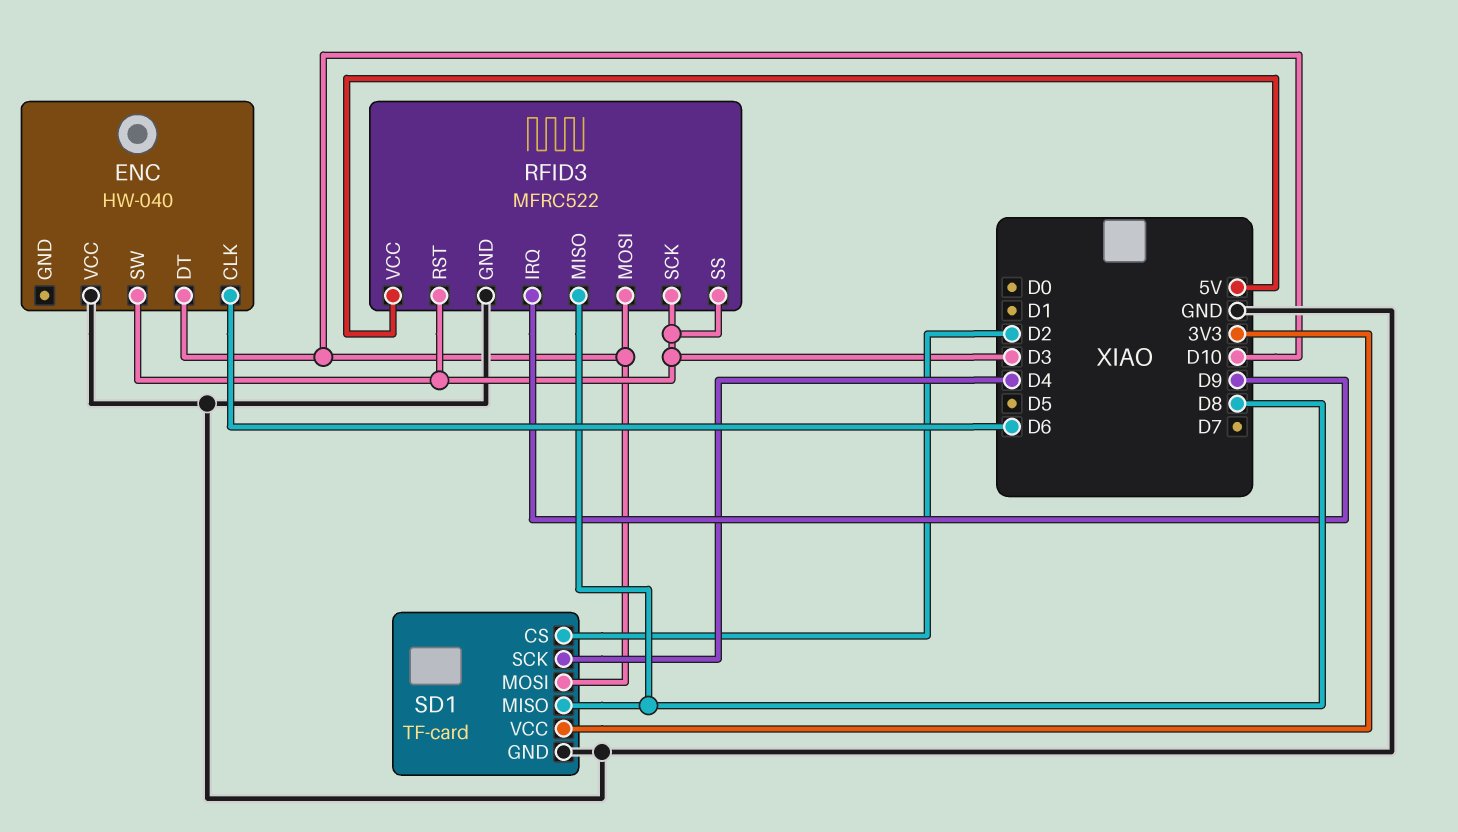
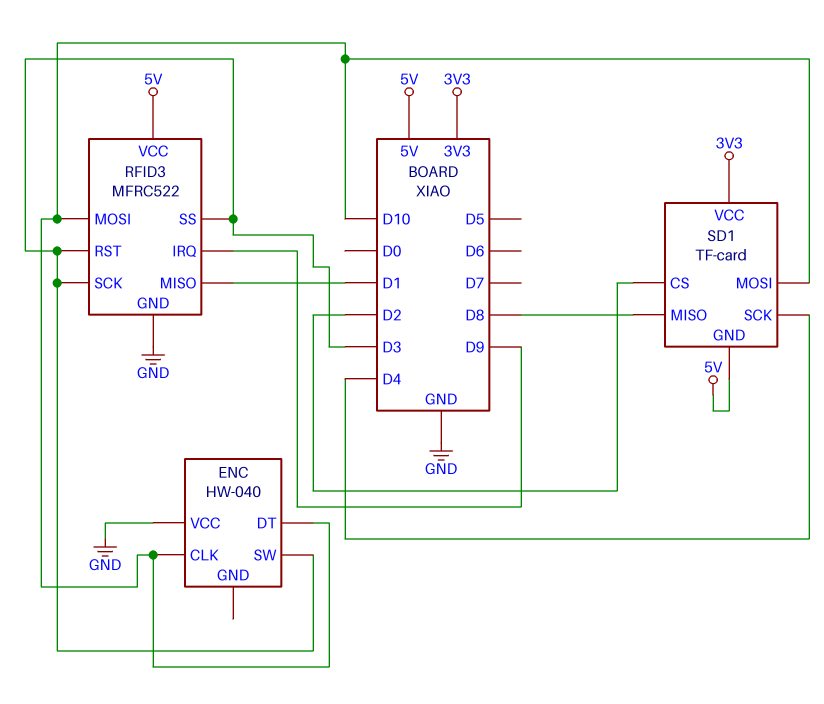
ENC pin CLK: D6 -> D10
RFID3 pin MISO: D8 -> D1
SD1 pin GND: GND -> 5V

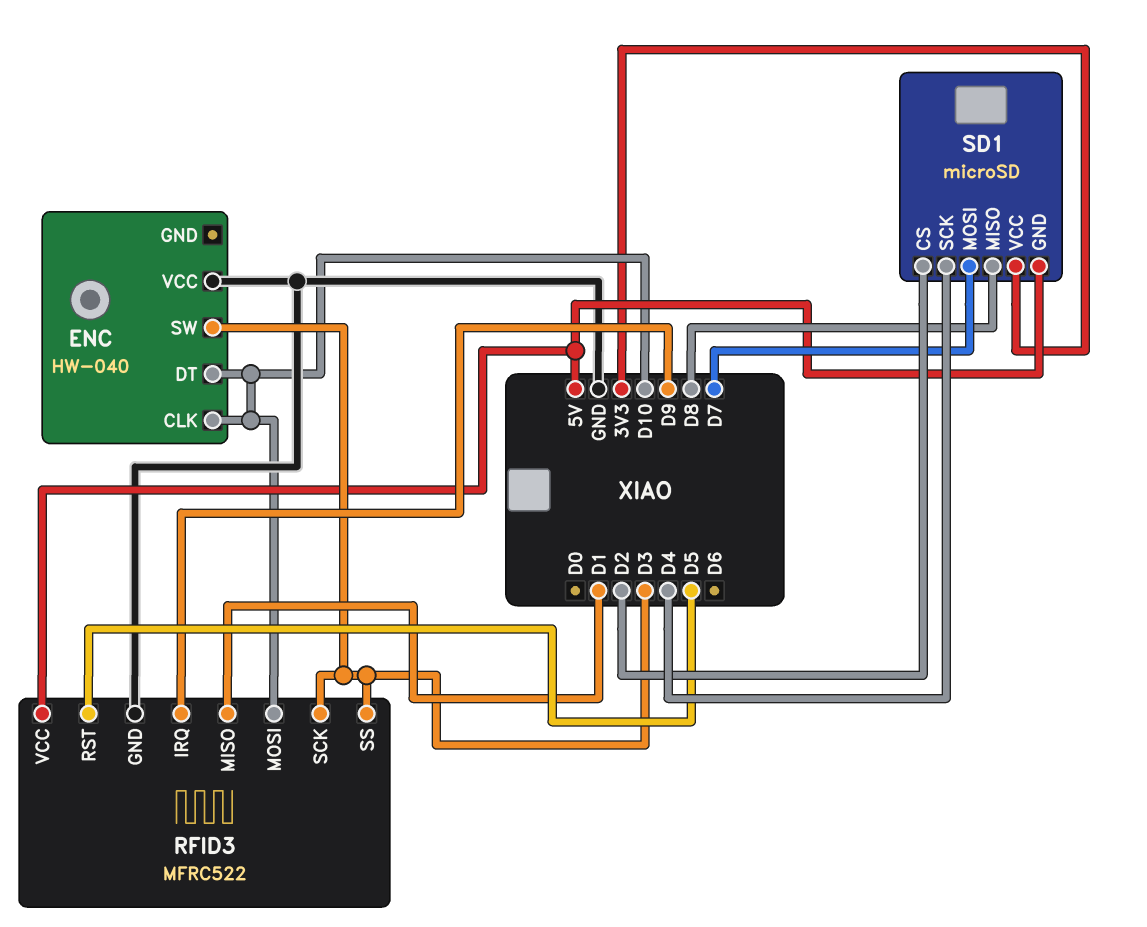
RFID3 pin RST: D3 -> D5
SD1: TF-card -> microSD
SD1 pin MOSI: D10 -> D7

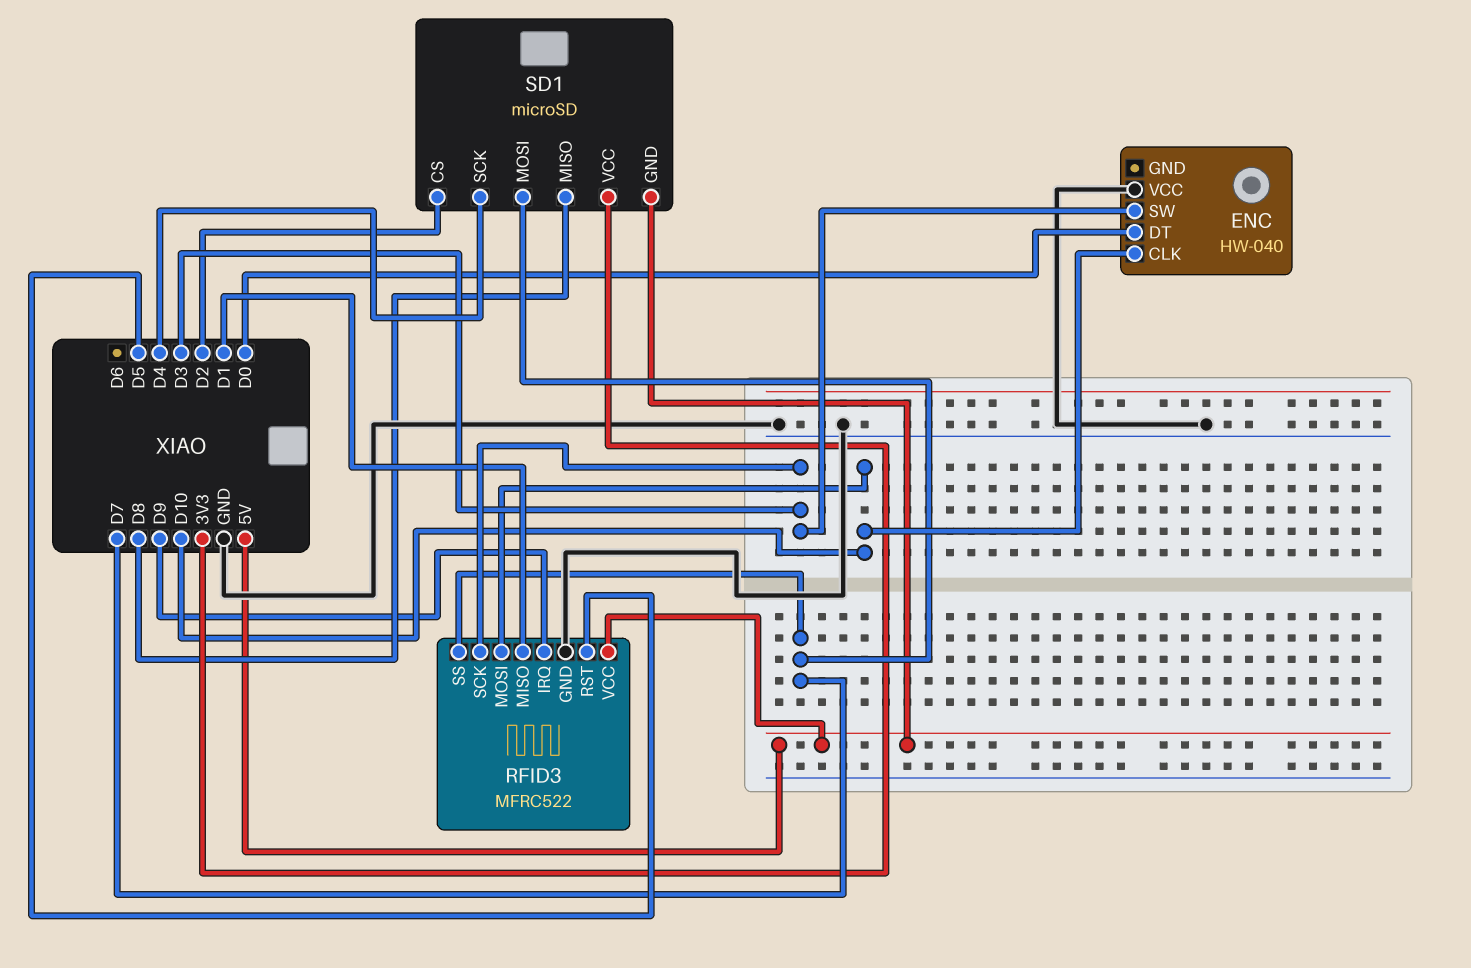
ENC pin DT: D10 -> D0
RFID3 pin SS: D3 -> D7

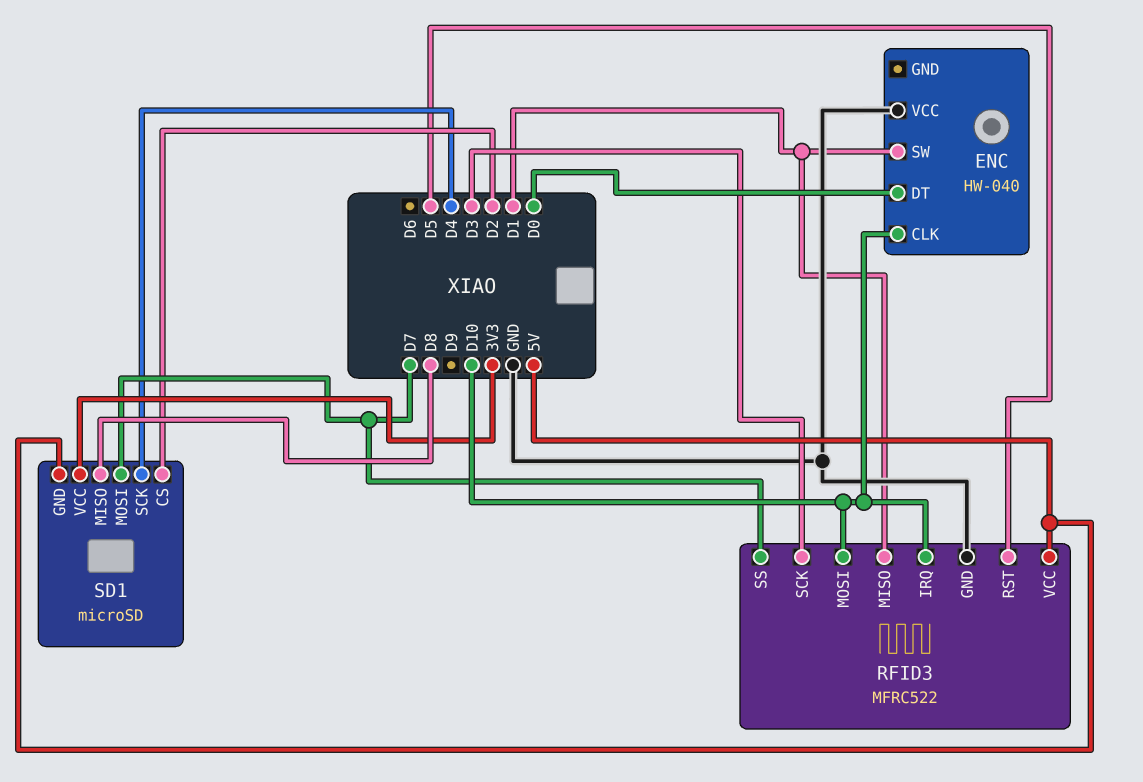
ENC pin SW: D3 -> D1
RFID3 pin IRQ: D9 -> D10

